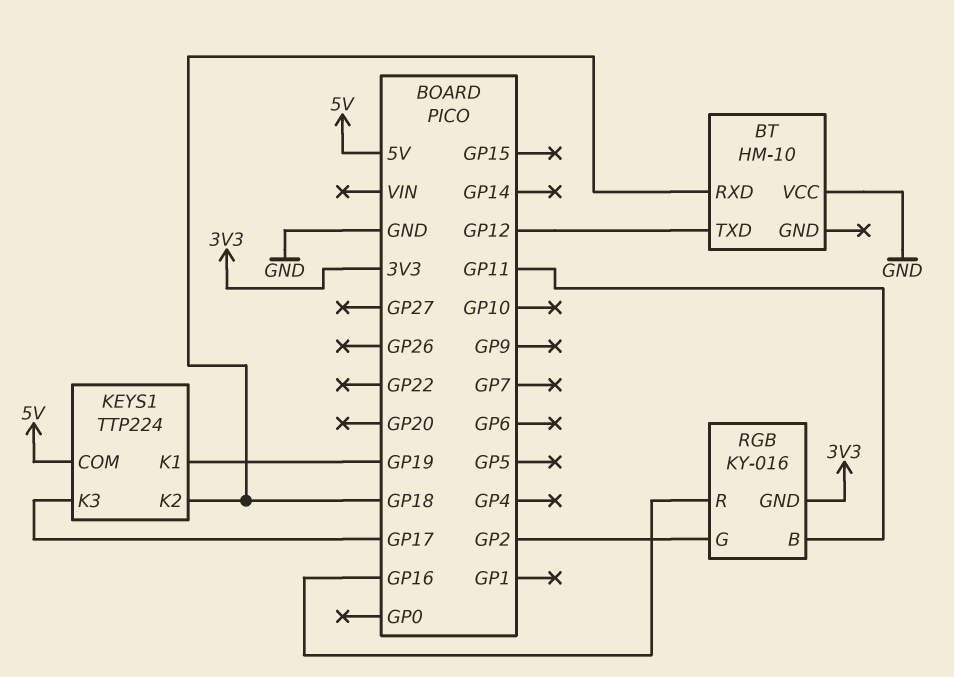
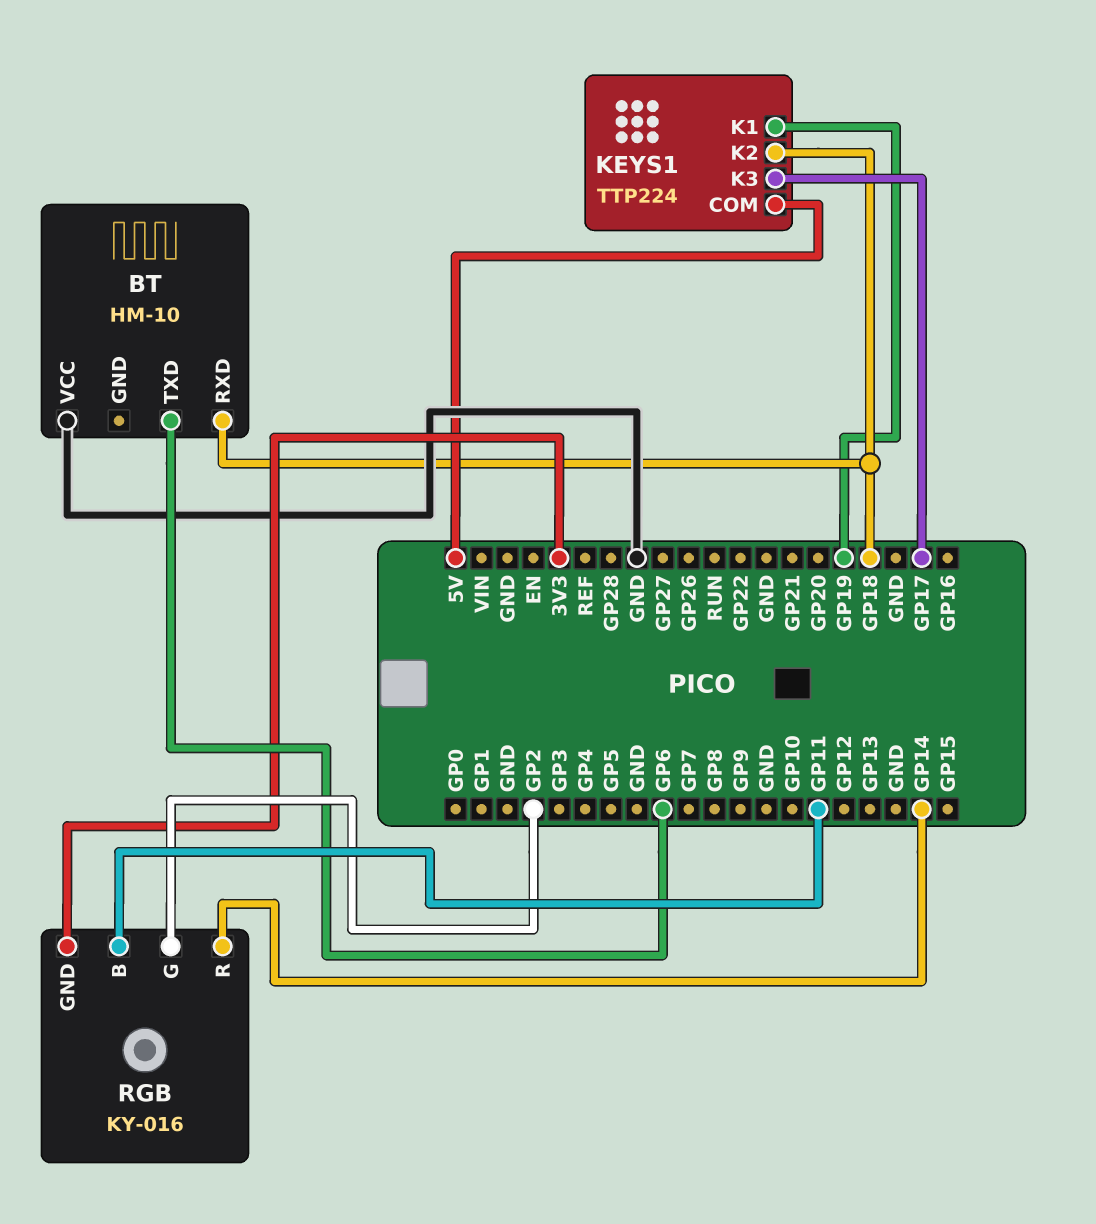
BT pin TXD: GP12 -> GP6
RGB pin R: GP16 -> GP14

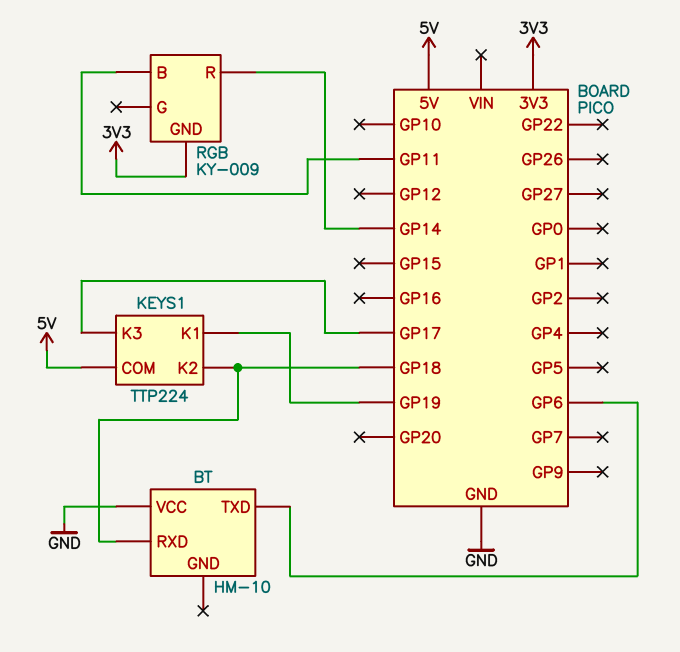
RGB: KY-016 -> KY-009
RGB pin G: GP2 -> none

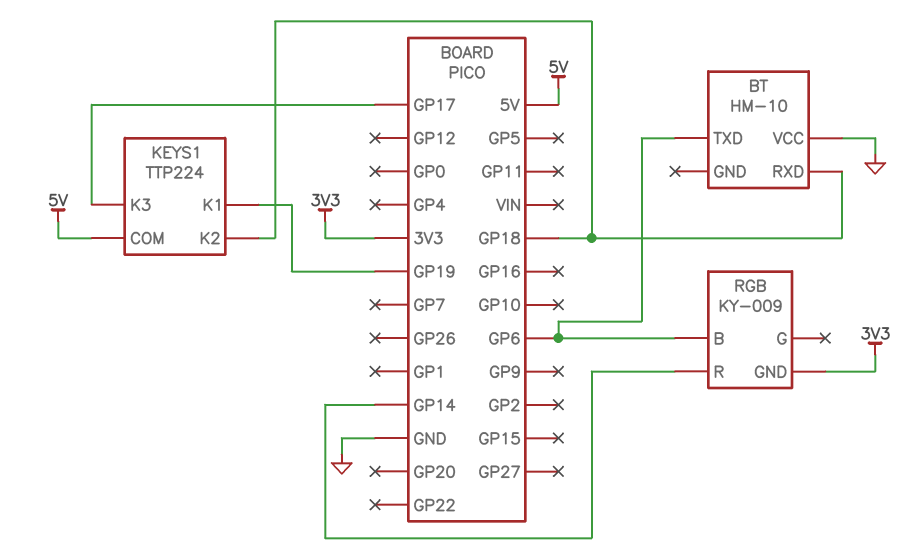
RGB pin B: GP11 -> GP6

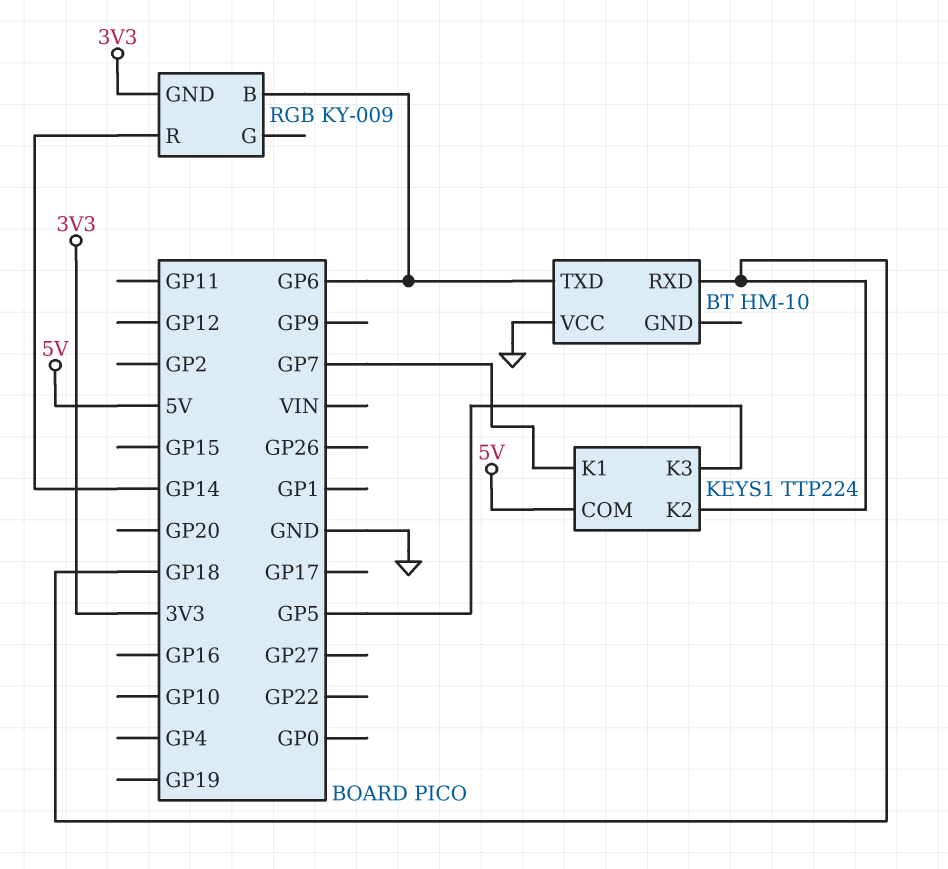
KEYS1 pin K1: GP19 -> GP7
KEYS1 pin K3: GP17 -> GP5

